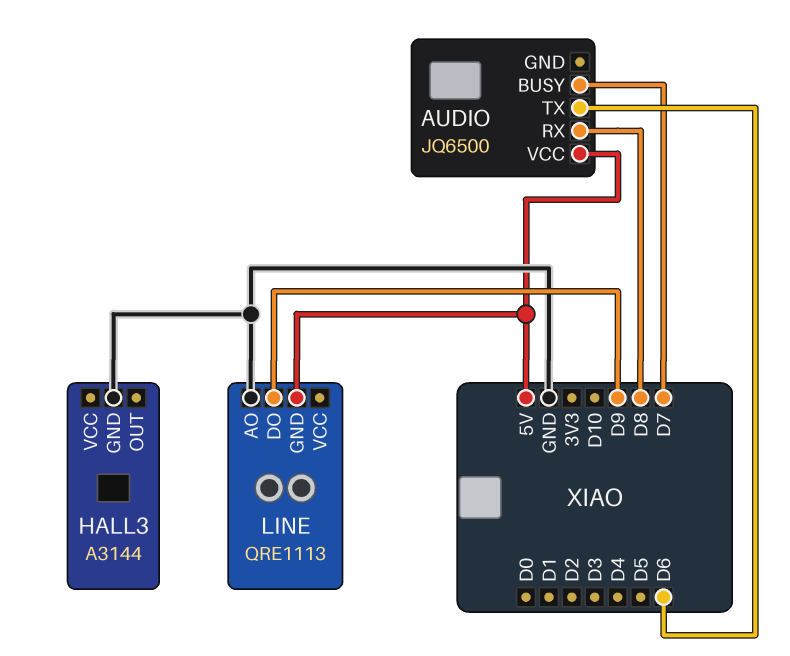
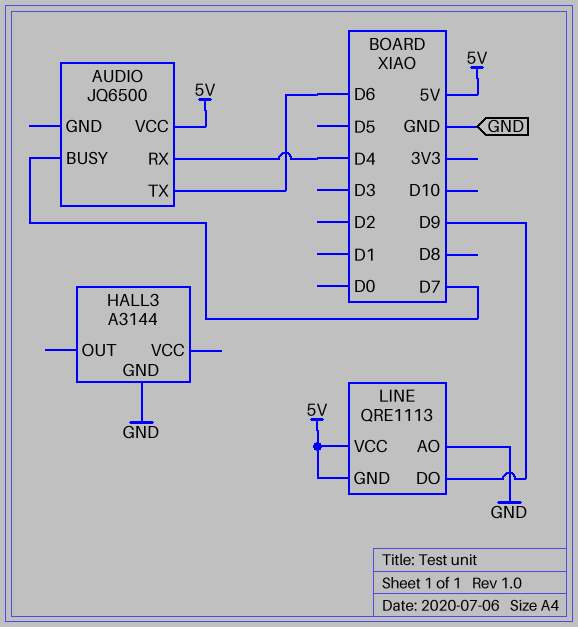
AUDIO pin RX: D8 -> D4
LINE pin VCC: none -> 5V

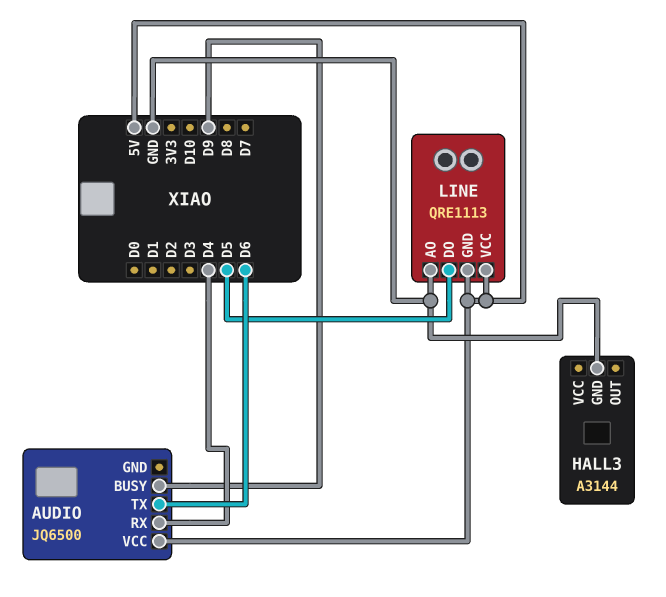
AUDIO pin BUSY: D7 -> D9
LINE pin DO: D9 -> D5

